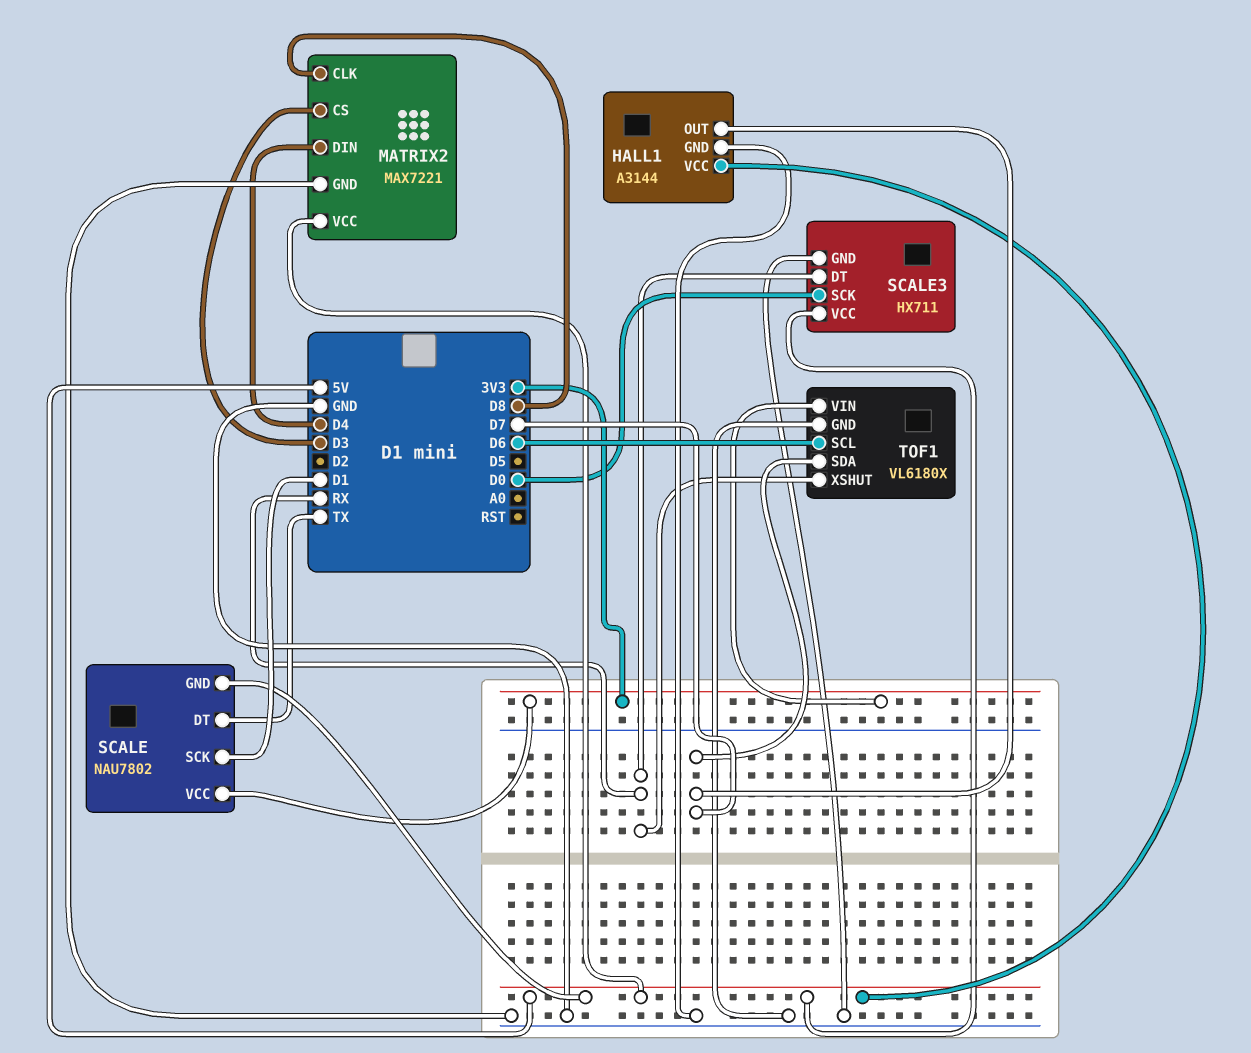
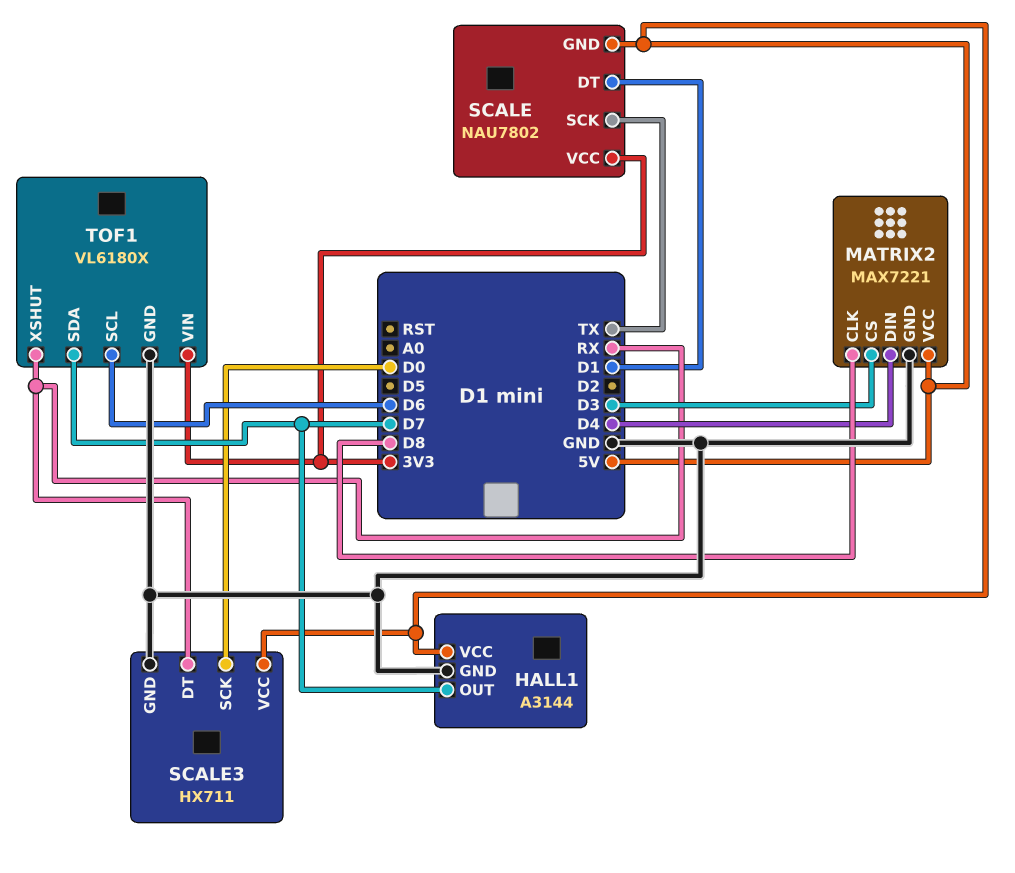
SCALE pin DT: TX -> D1
SCALE pin SCK: D1 -> TX

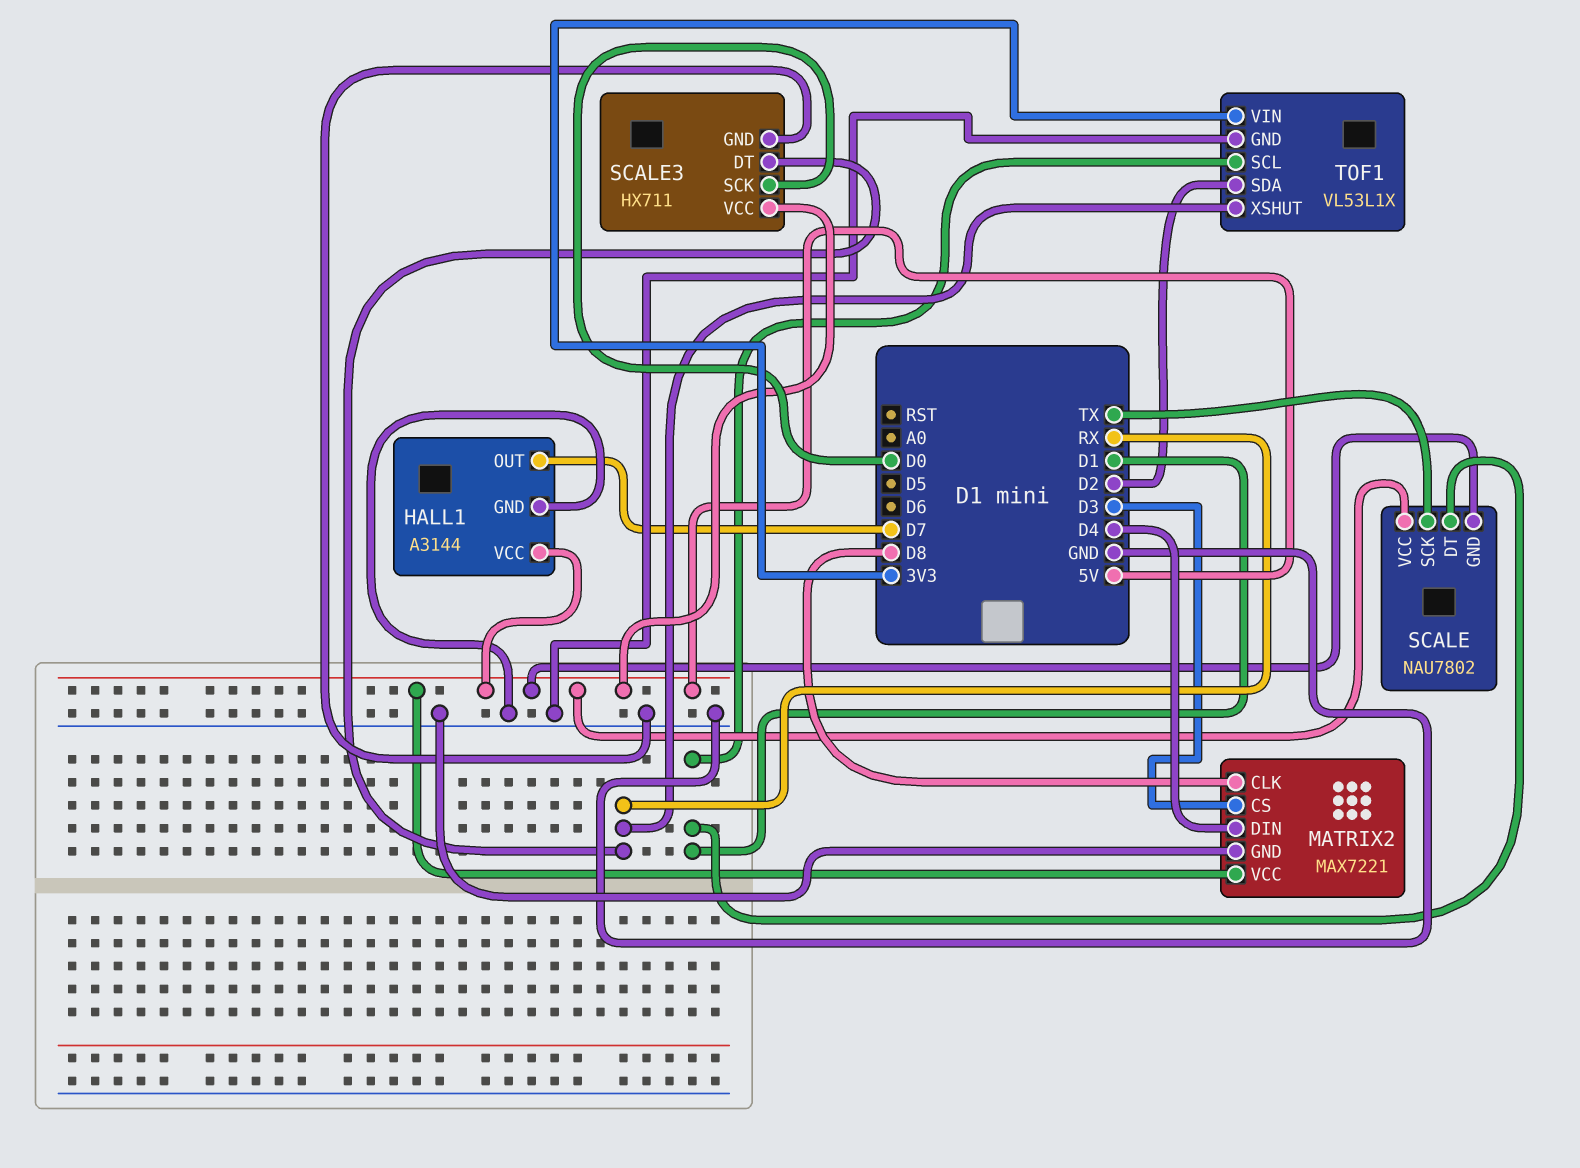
SCALE pin VCC: 3V3 -> 5V
TOF1: VL6180X -> VL53L1X
TOF1 pin SCL: D6 -> D1
TOF1 pin SDA: D7 -> D2

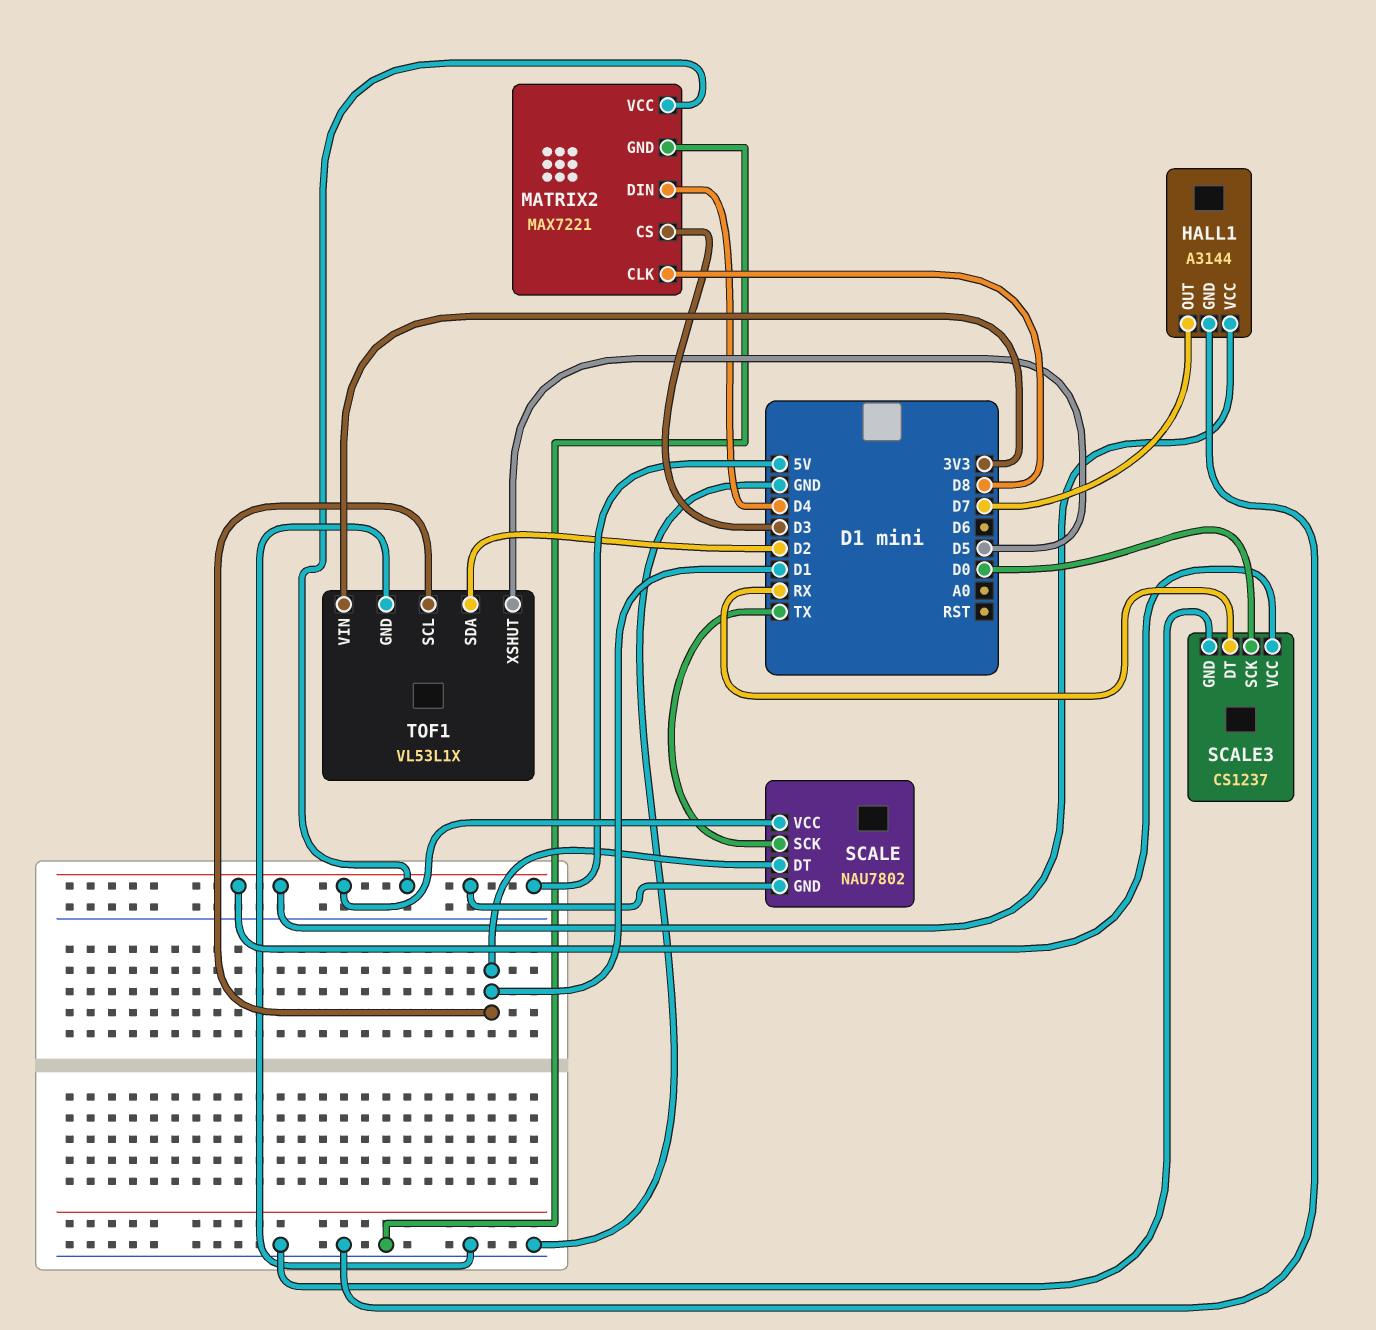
SCALE3: HX711 -> CS1237
TOF1 pin XSHUT: RX -> D5

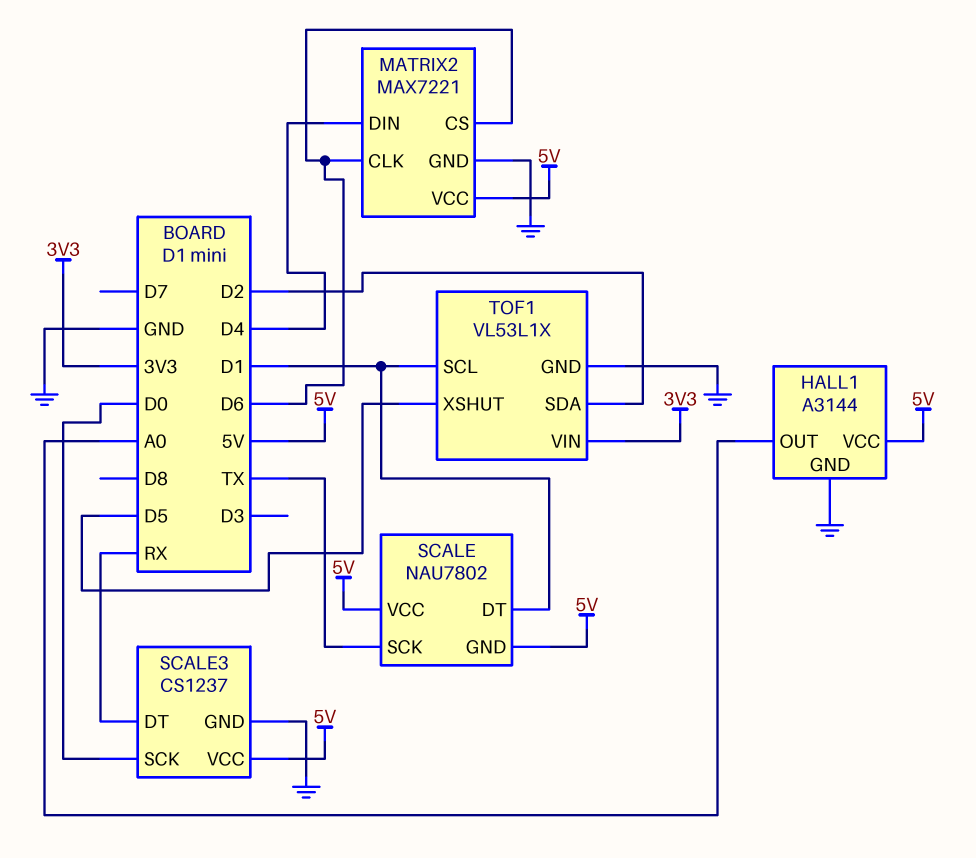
HALL1 pin OUT: D7 -> A0
MATRIX2 pin CLK: D8 -> D6
MATRIX2 pin CS: D3 -> D6

